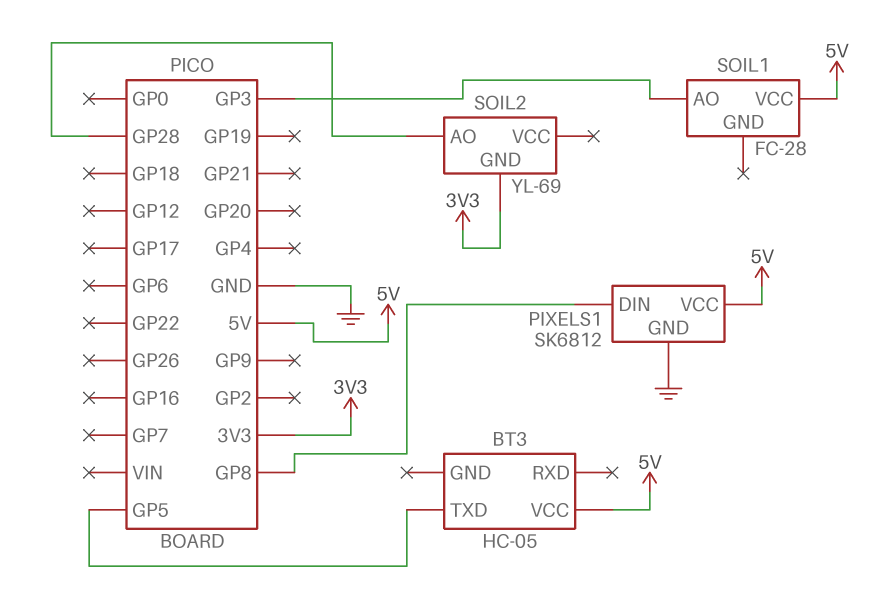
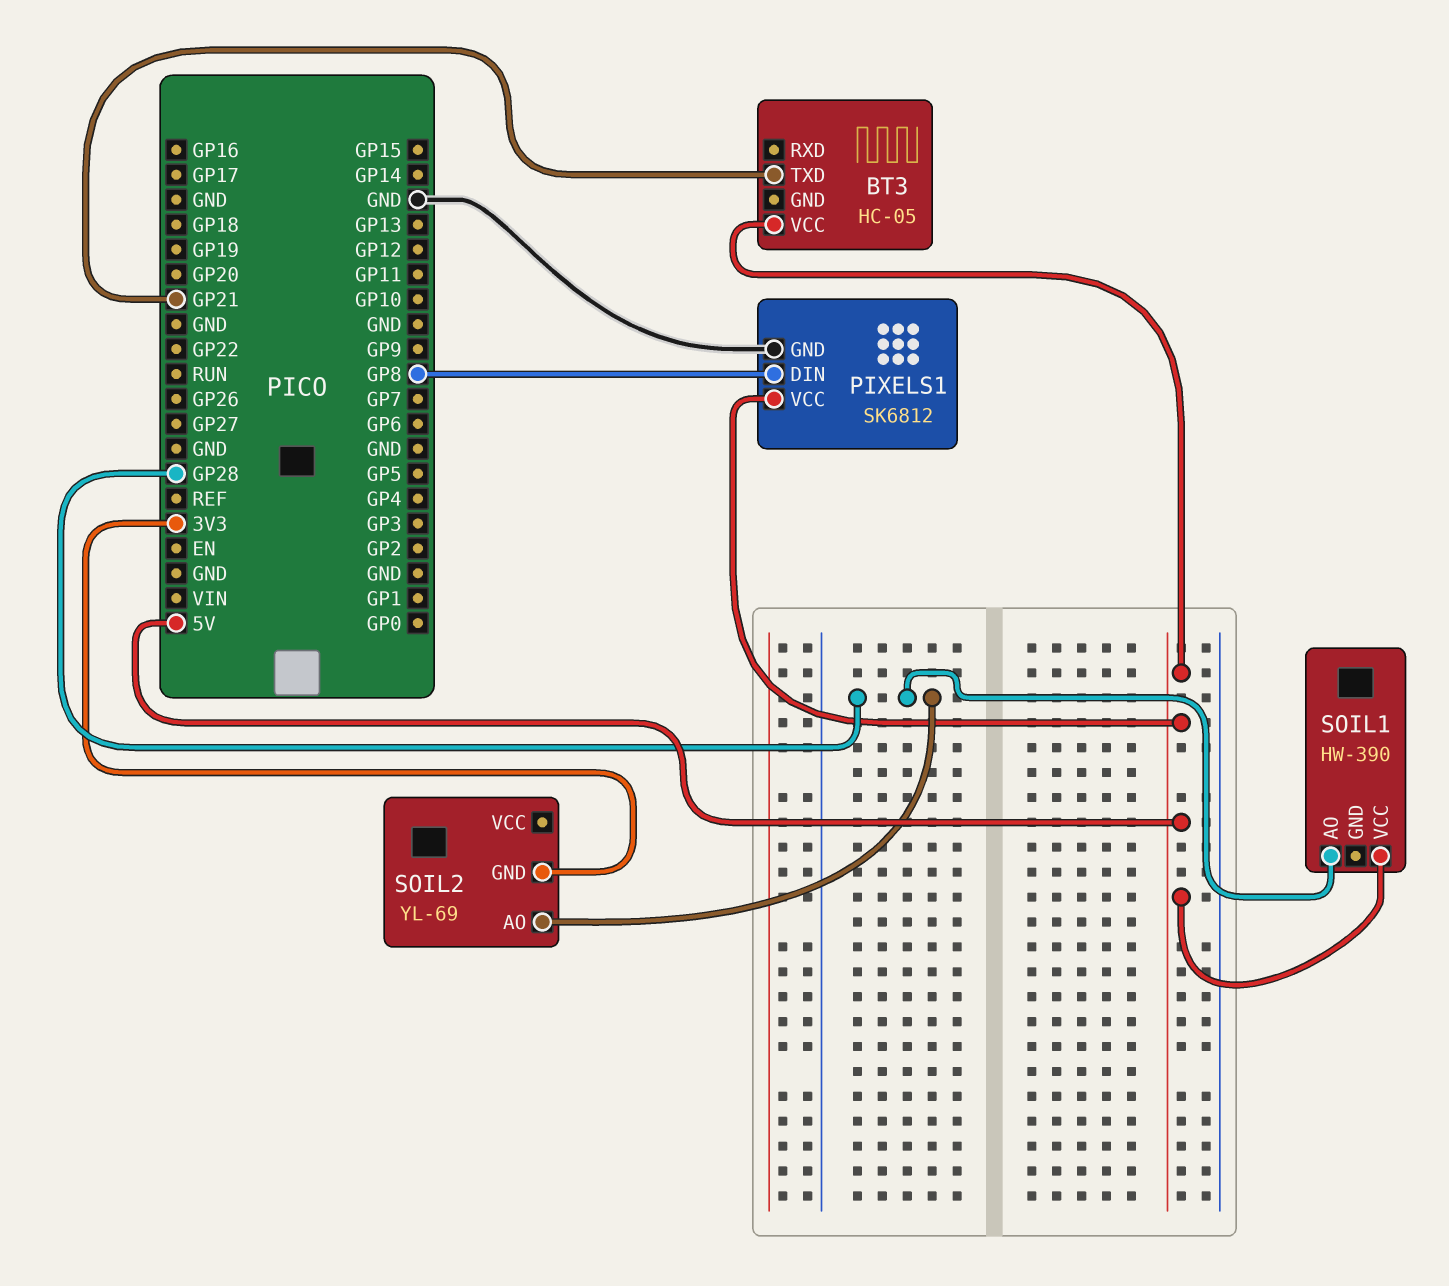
BT3 pin TXD: GP5 -> GP21
SOIL1: FC-28 -> HW-390
SOIL1 pin AO: GP3 -> GP28

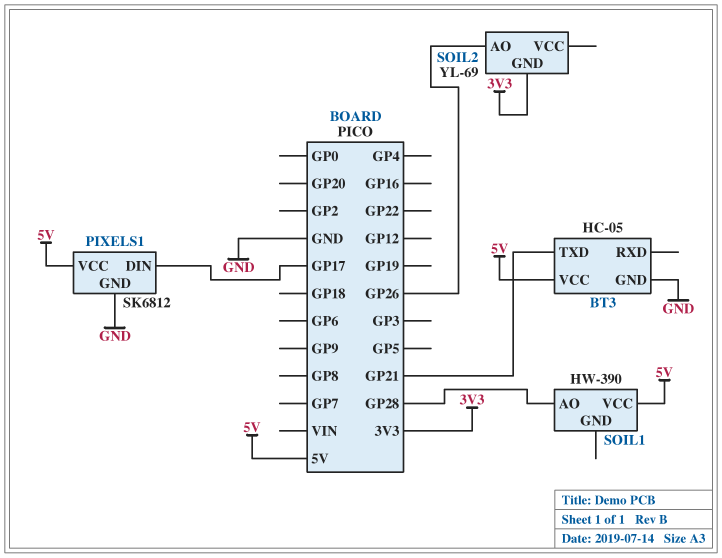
BT3 pin GND: none -> GND
PIXELS1 pin DIN: GP8 -> GP17
SOIL2 pin AO: GP28 -> GP26

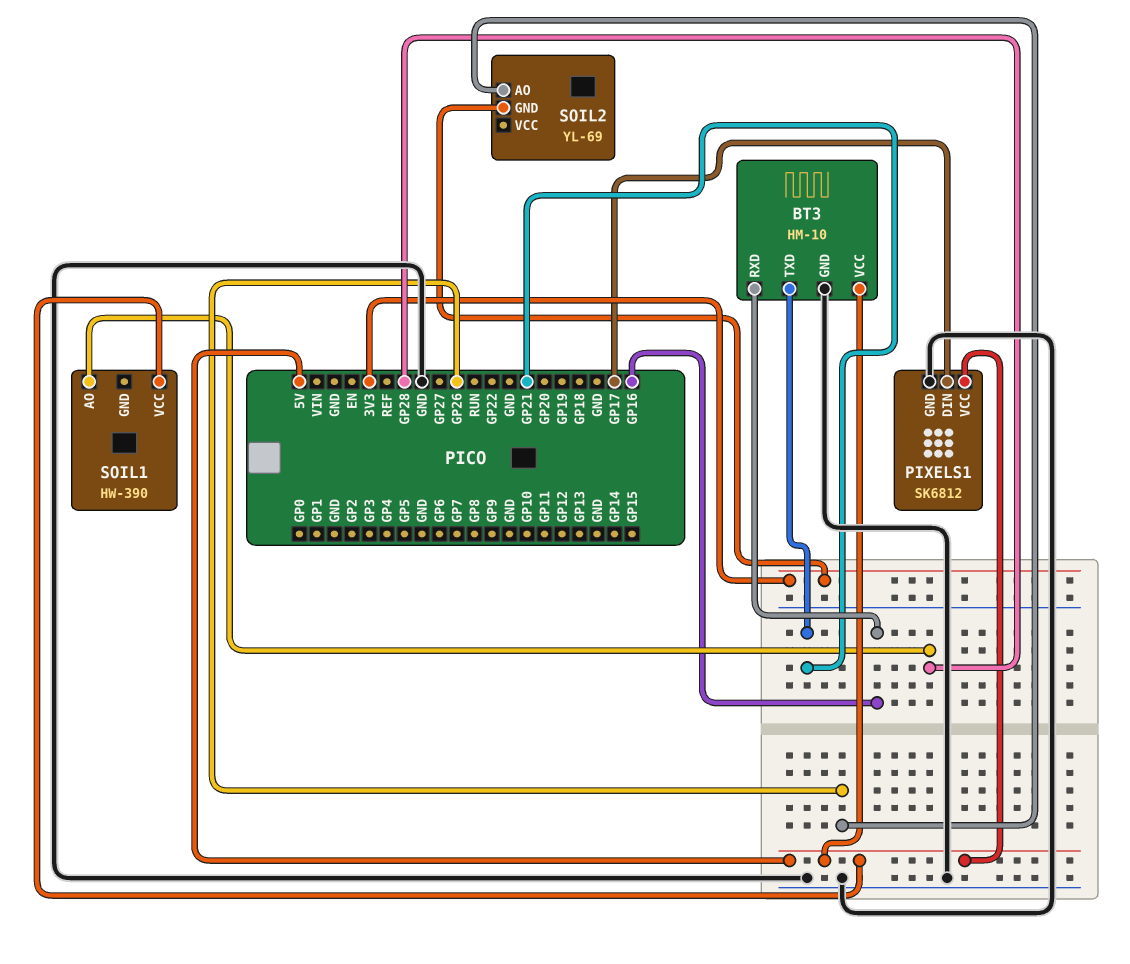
BT3: HC-05 -> HM-10
BT3 pin RXD: none -> GP16

